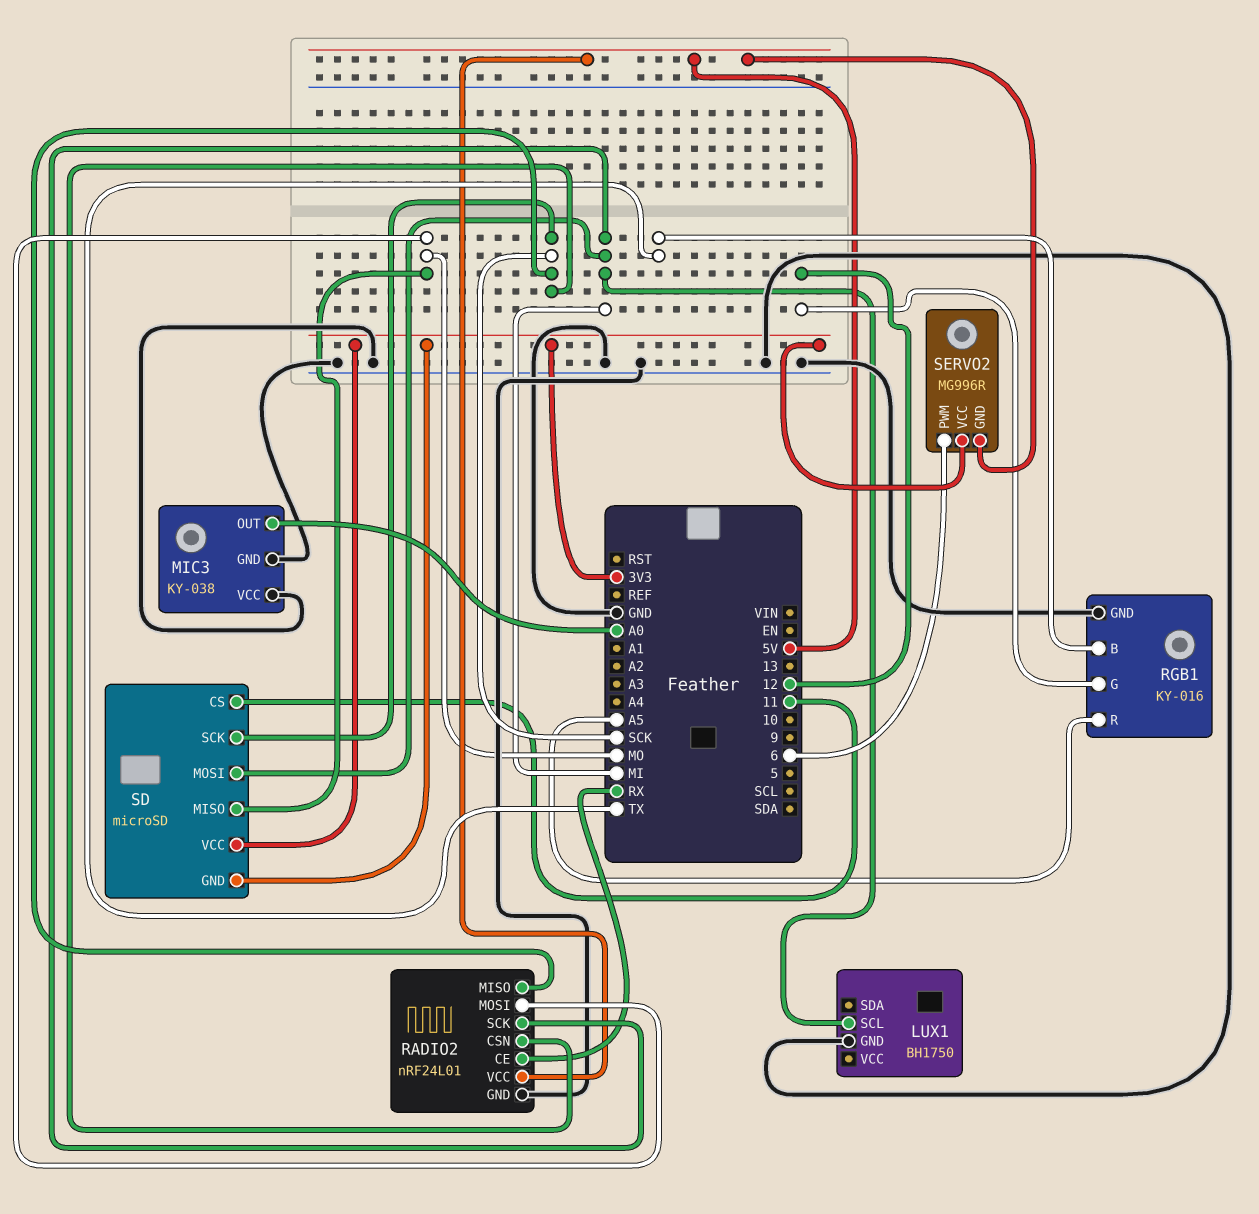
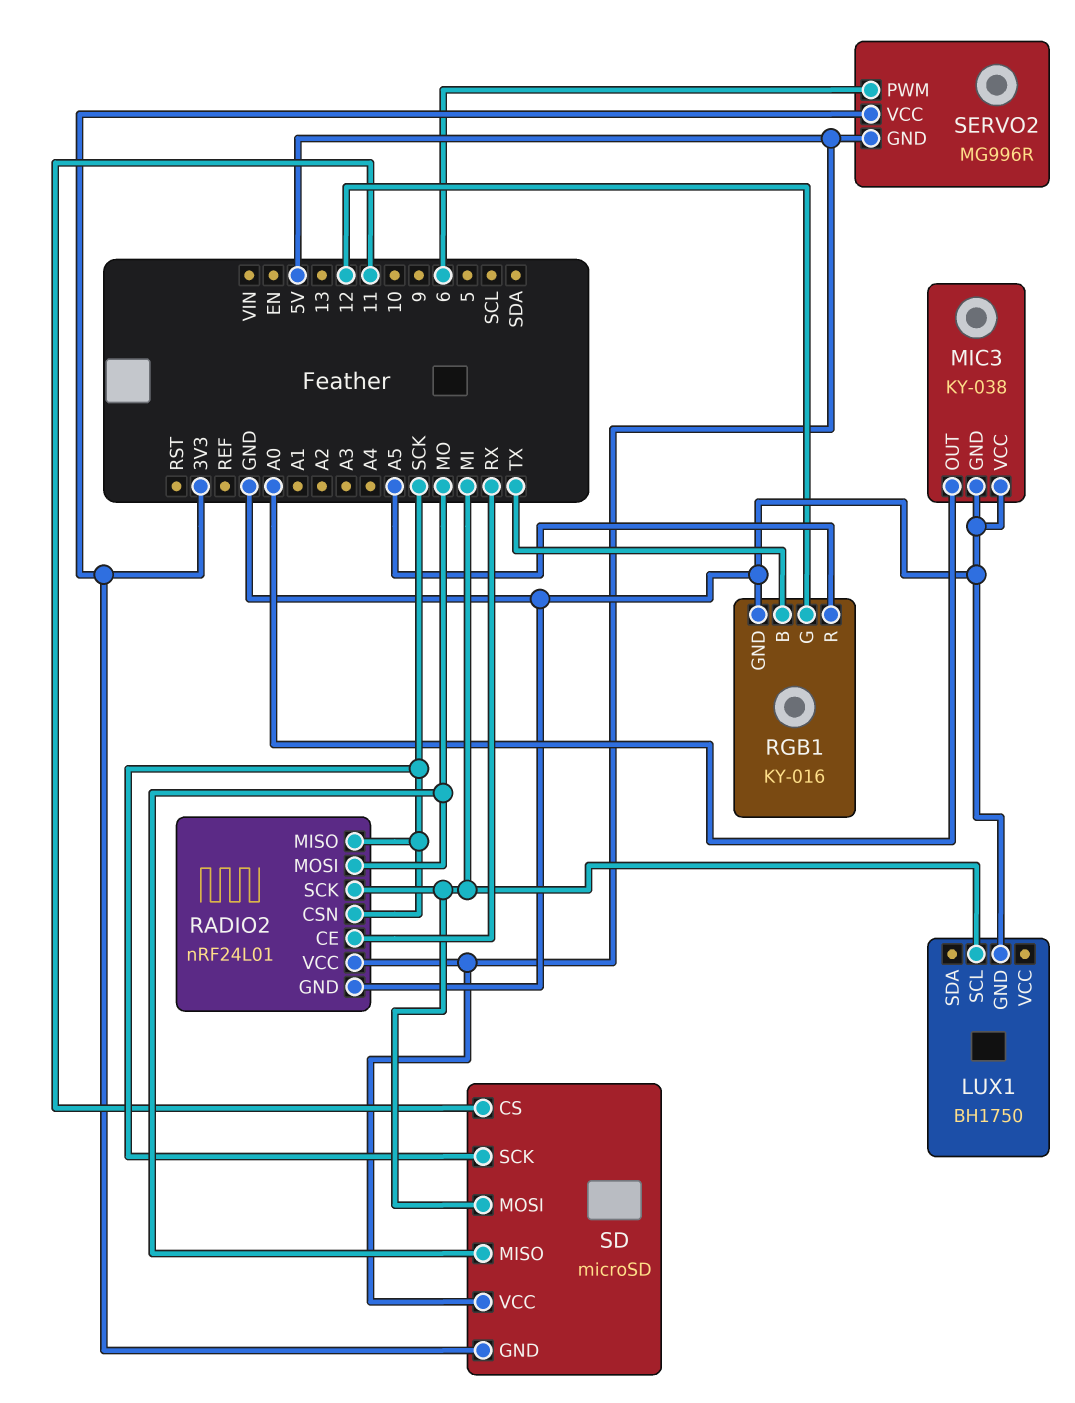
SD pin VCC: 3V3 -> 5V

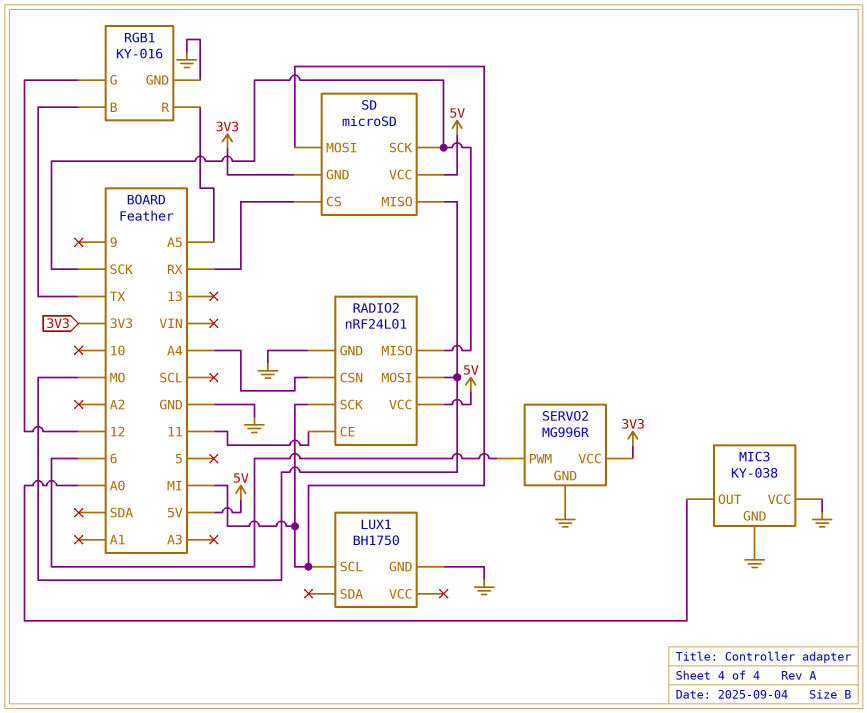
RADIO2 pin CE: RX -> 11
RADIO2 pin CSN: SCK -> A4
SD pin CS: 11 -> RX
SERVO2 pin GND: 5V -> GND

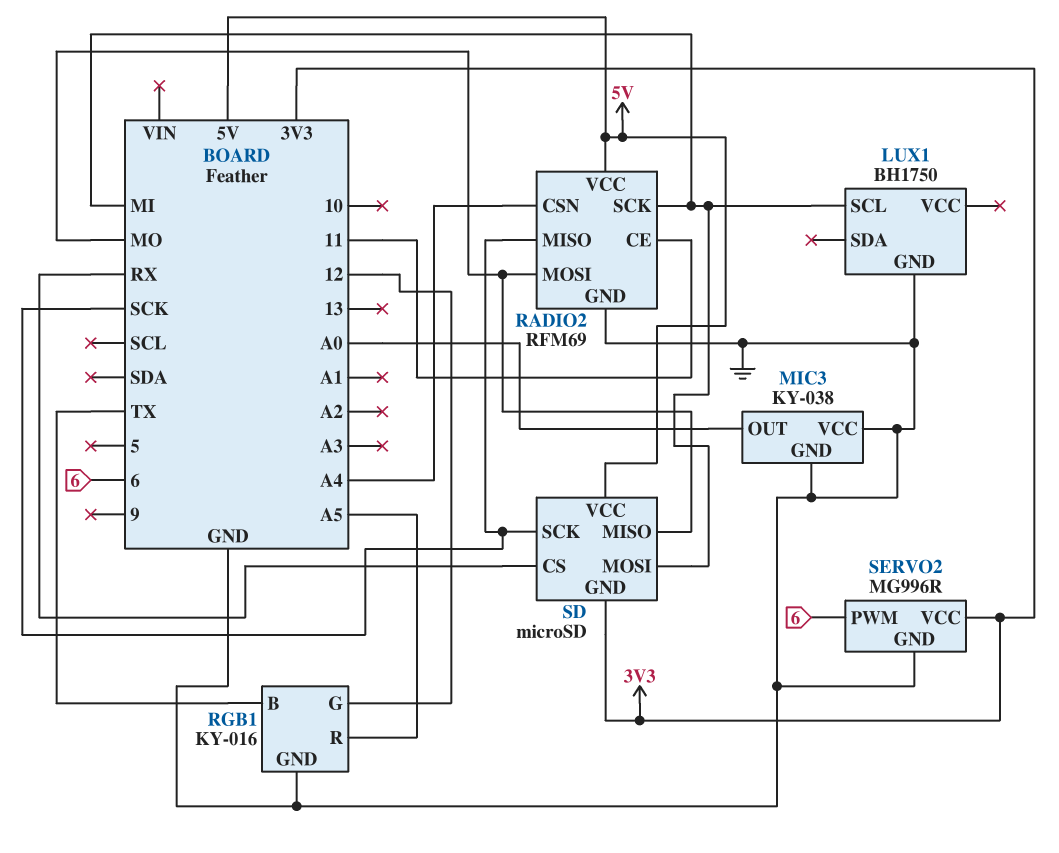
RADIO2: nRF24L01 -> RFM69

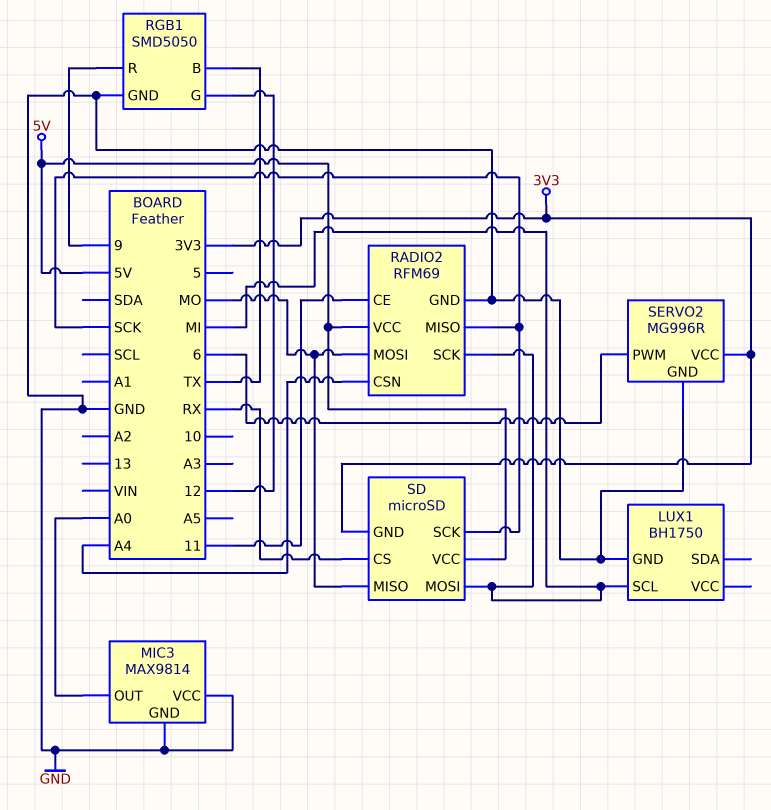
MIC3: KY-038 -> MAX9814
RGB1: KY-016 -> SMD5050
RGB1 pin R: A5 -> 9

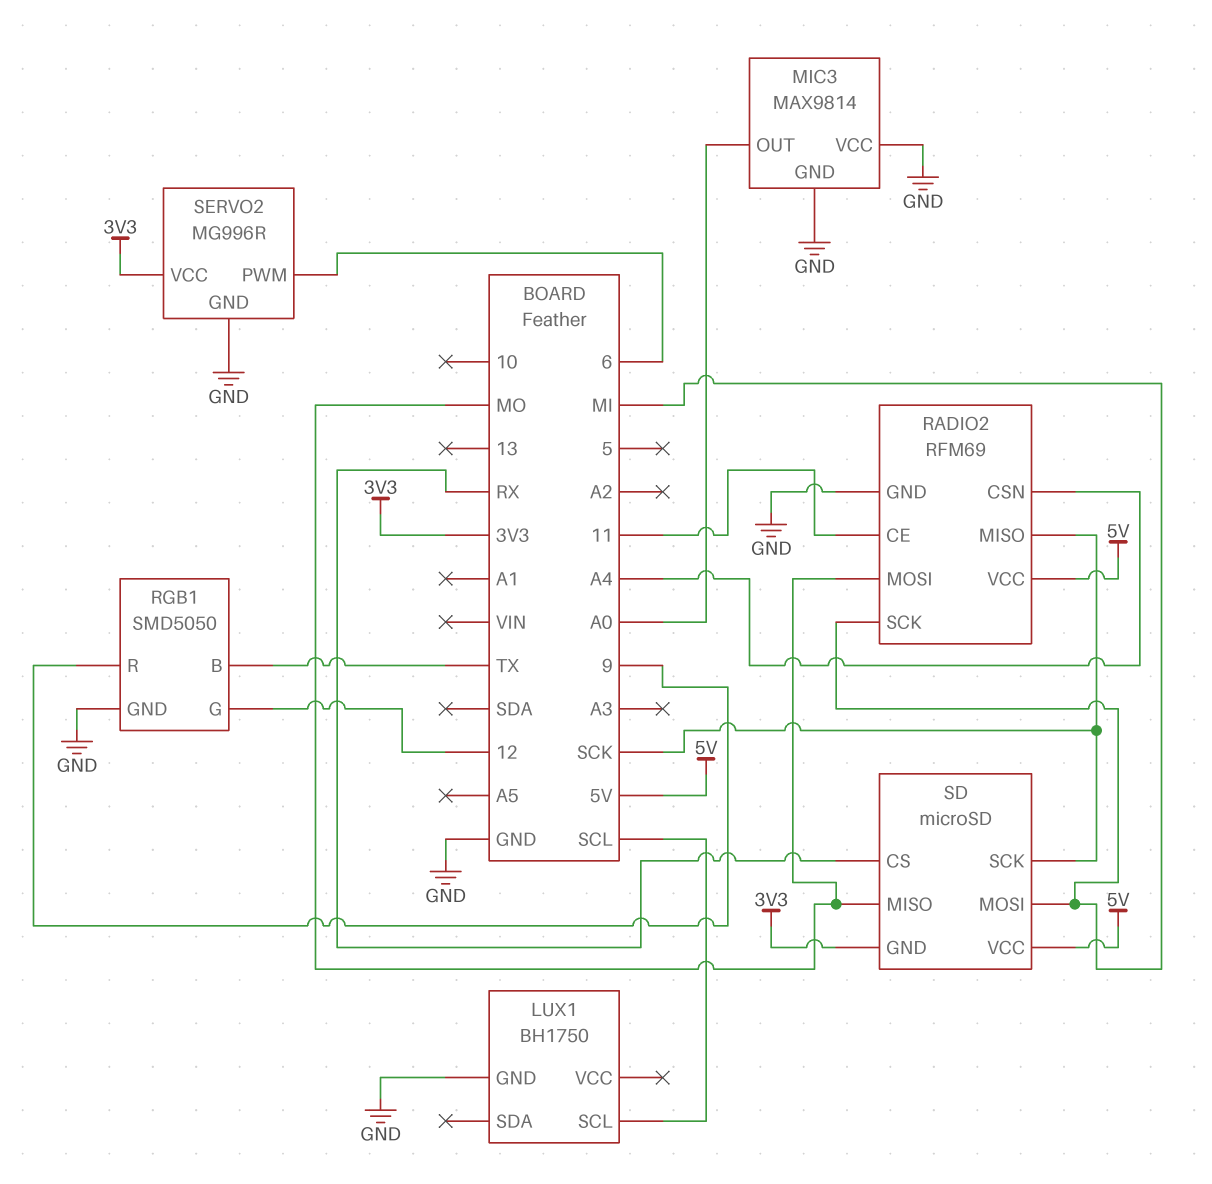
LUX1 pin SCL: MI -> SCL

